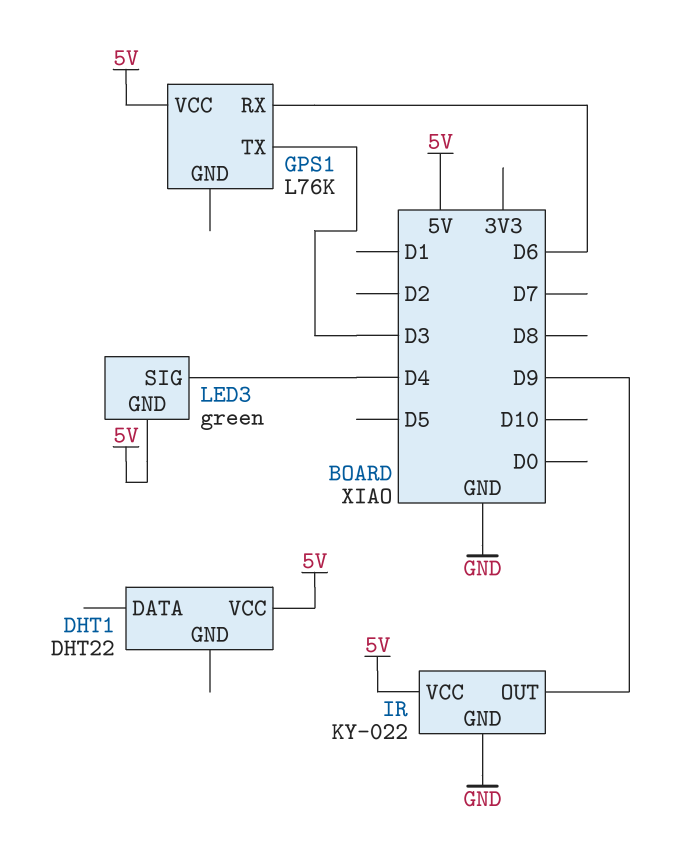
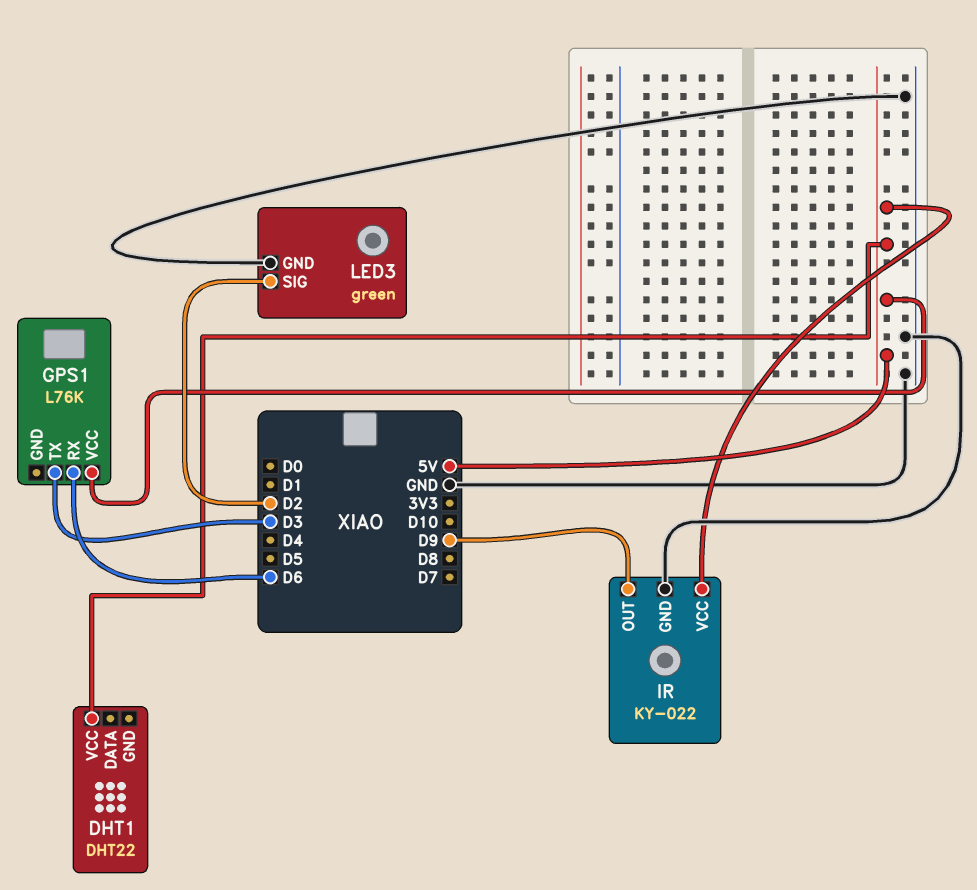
LED3 pin GND: 5V -> GND
LED3 pin SIG: D4 -> D2

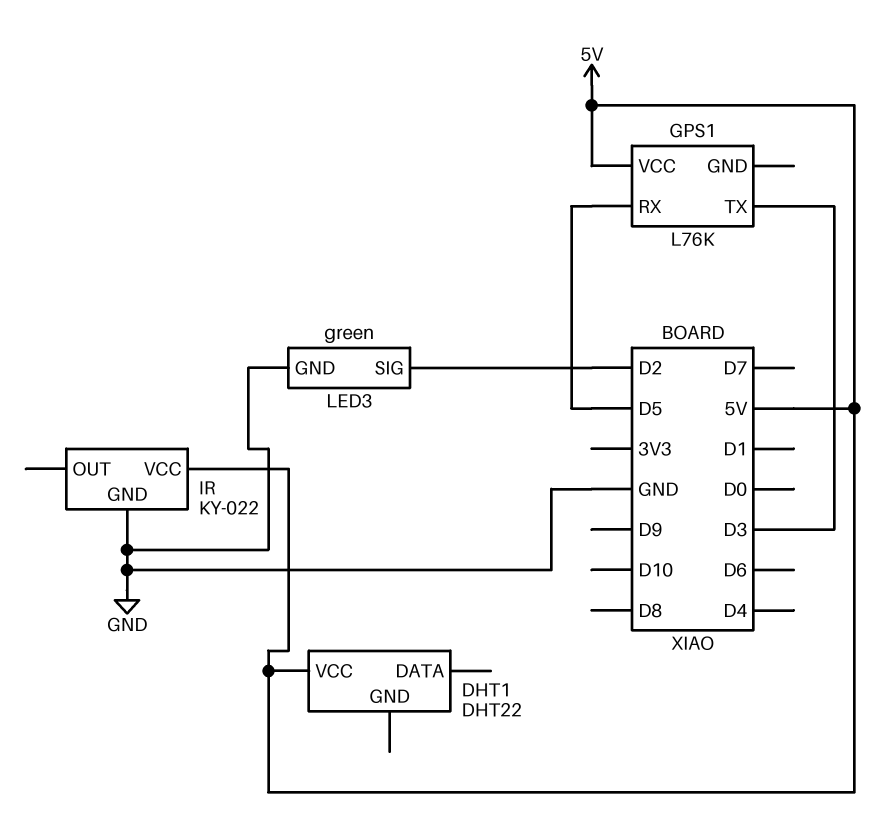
GPS1 pin RX: D6 -> D5
IR pin OUT: D9 -> none

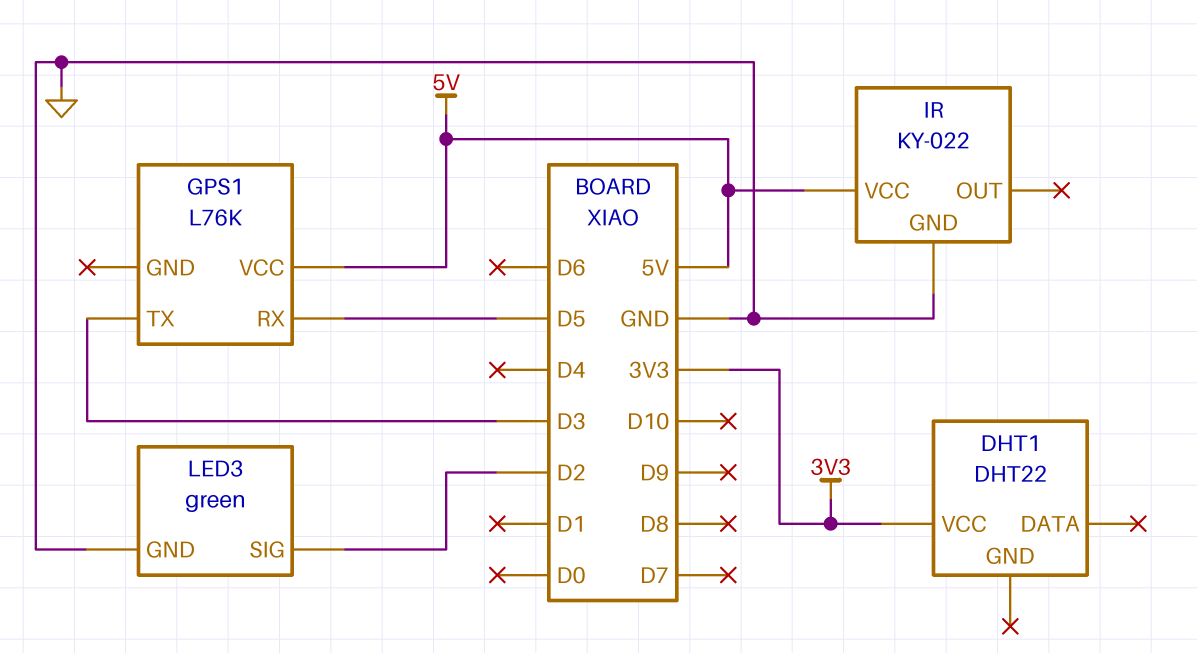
DHT1 pin VCC: 5V -> 3V3

